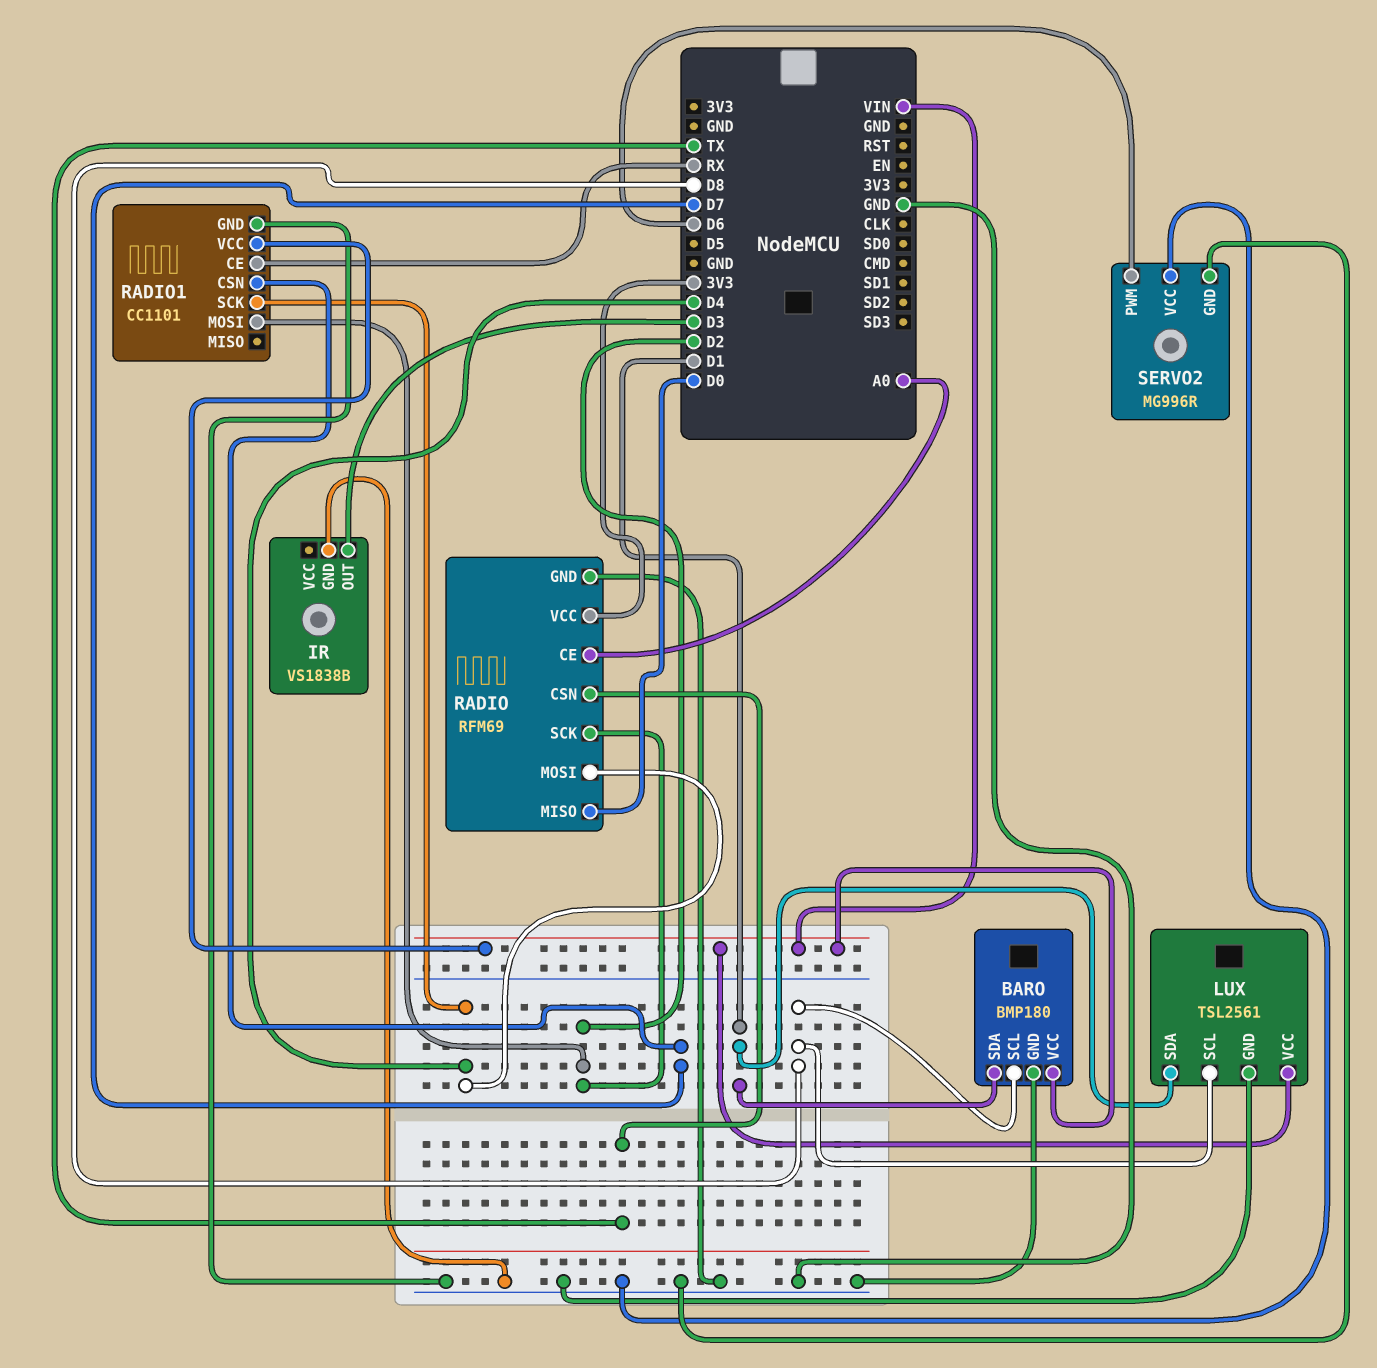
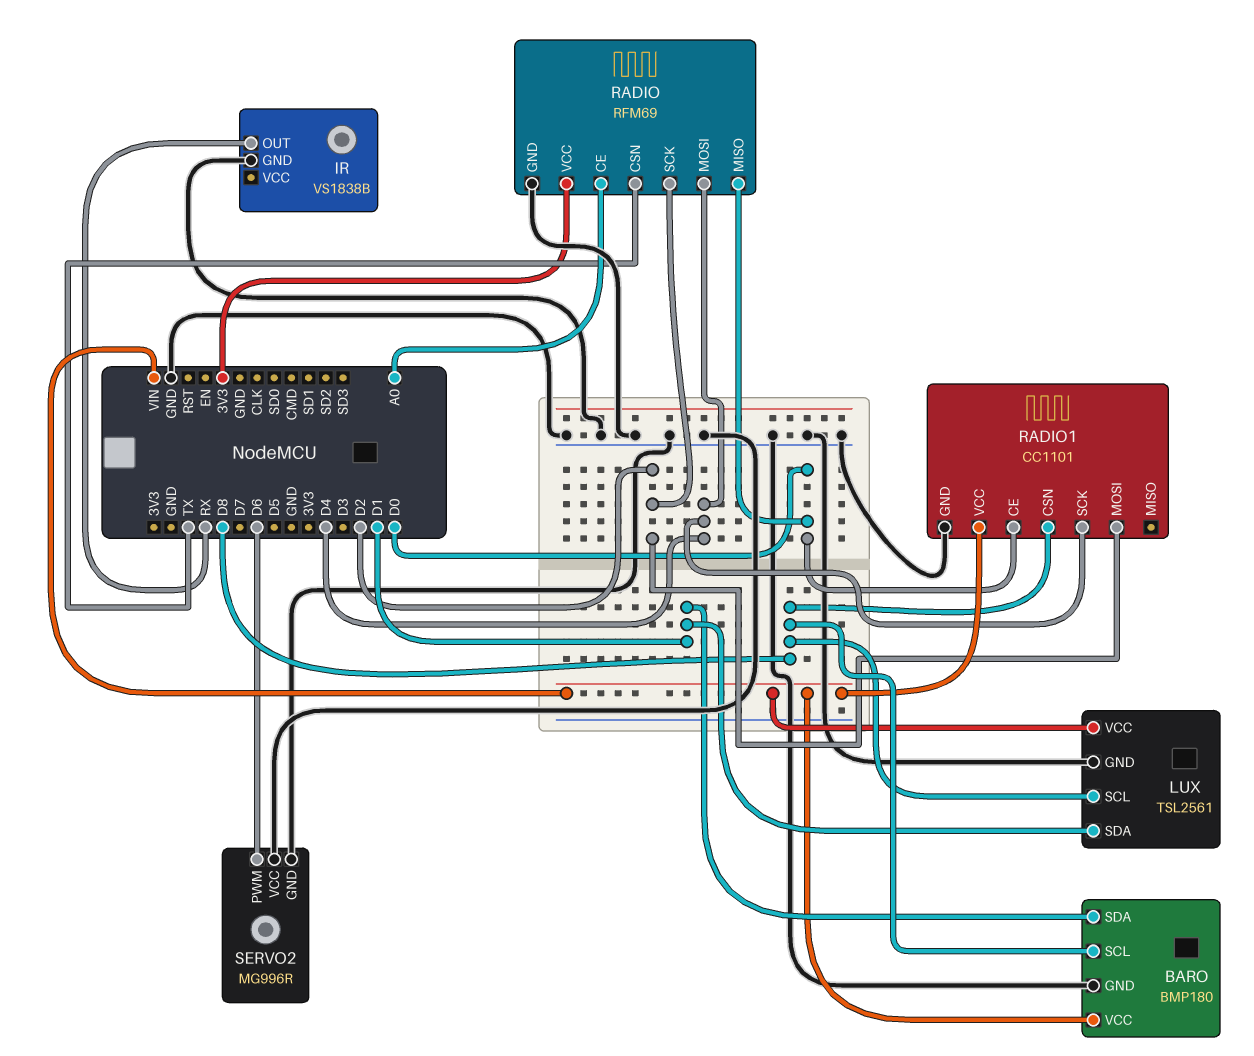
IR pin OUT: D3 -> RX
RADIO1 pin CE: RX -> D0
RADIO1 pin CSN: D7 -> D8

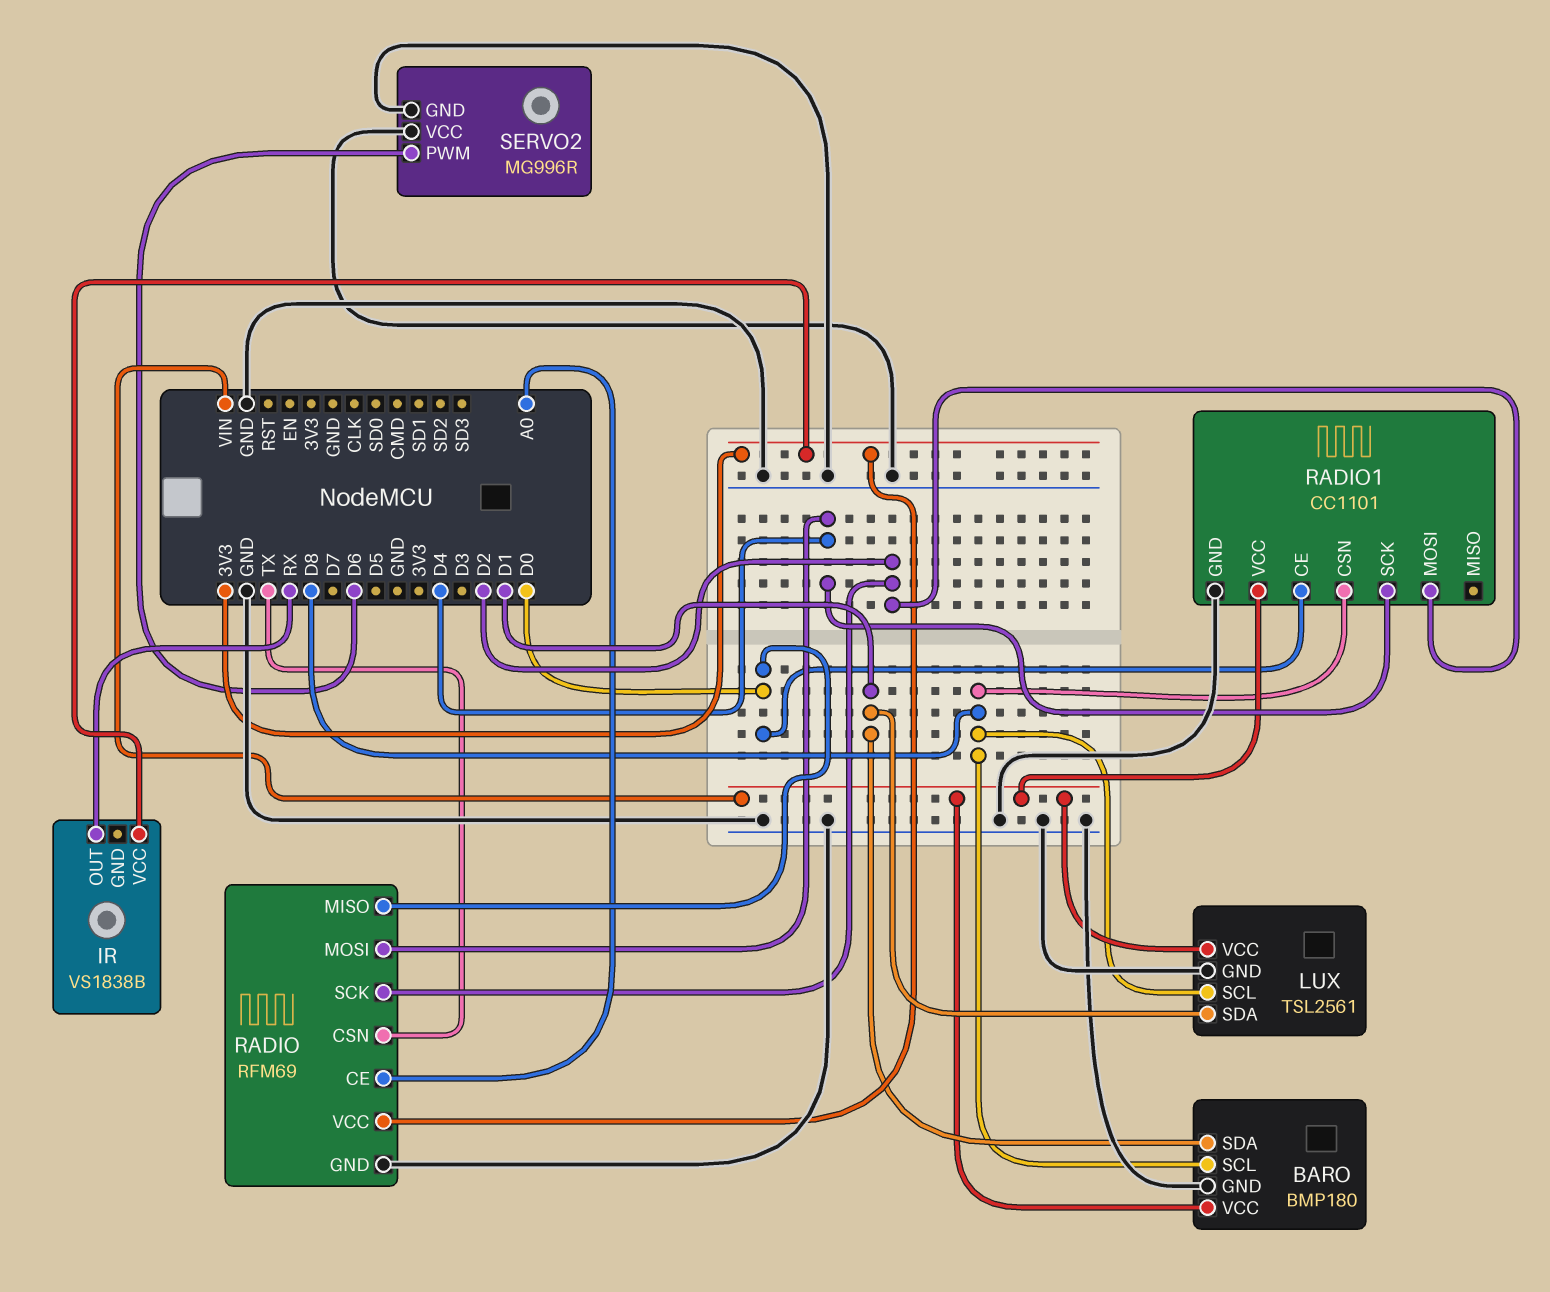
IR pin GND: GND -> none
IR pin VCC: none -> 3V3

